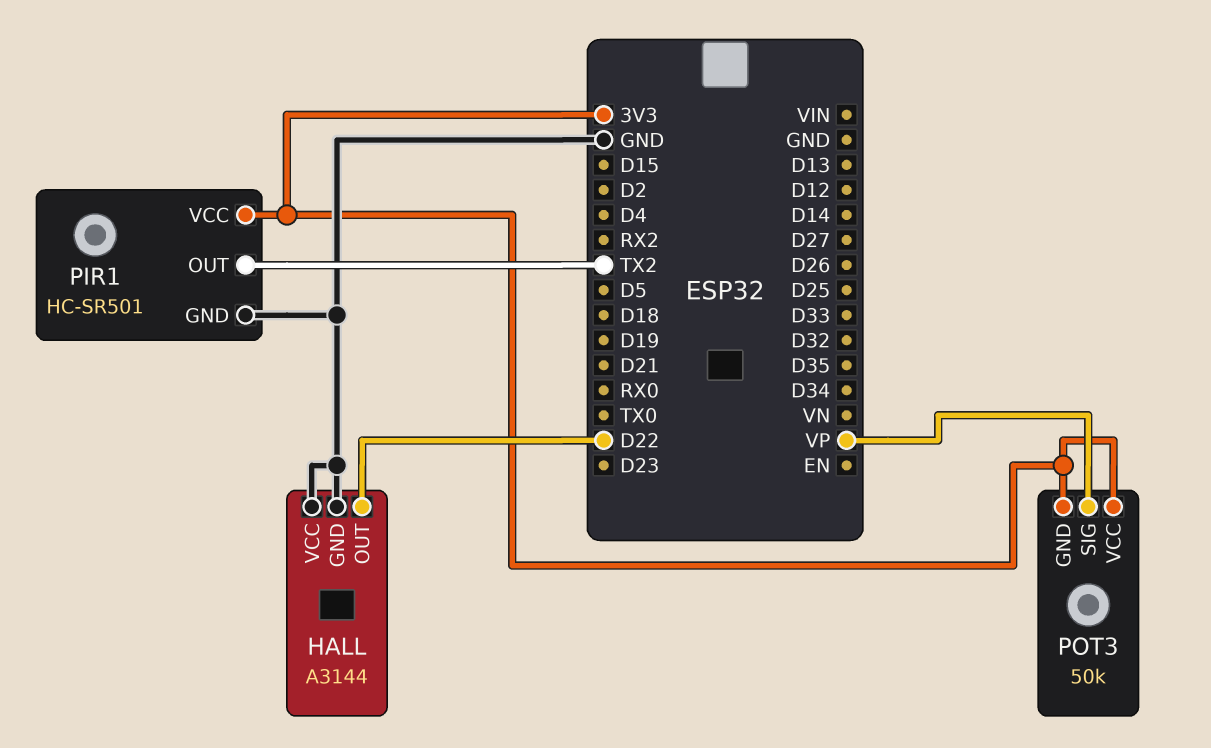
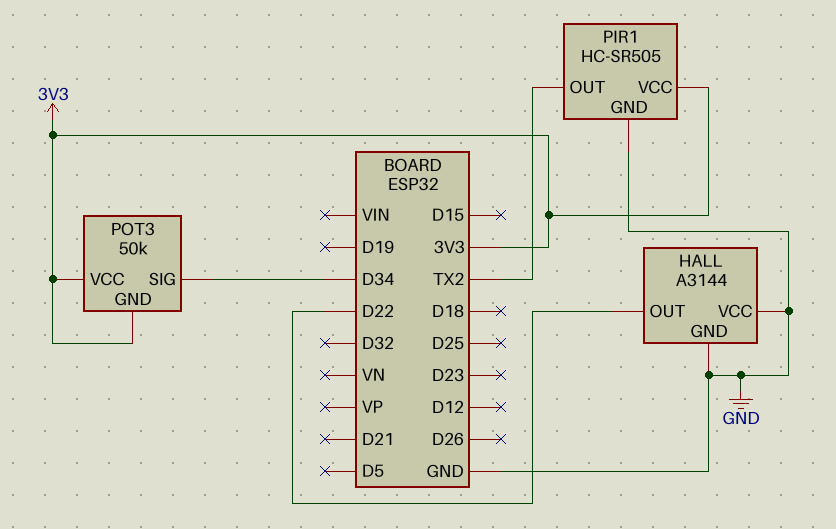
PIR1: HC-SR501 -> HC-SR505
POT3 pin SIG: VP -> D34

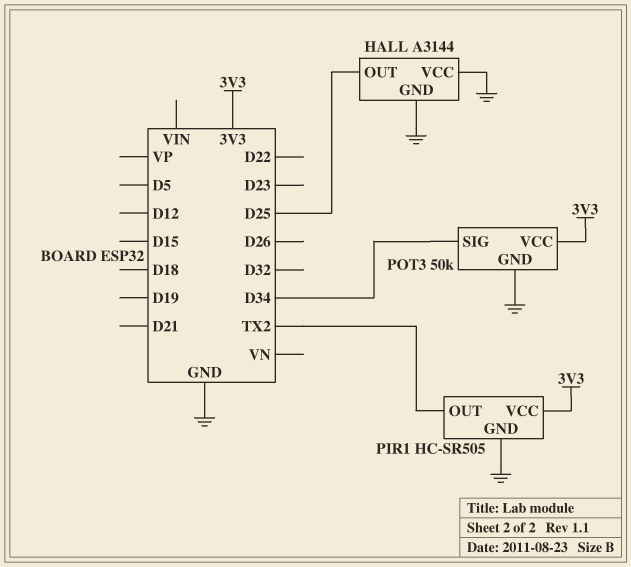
HALL pin OUT: D22 -> D25
POT3 pin GND: 3V3 -> GND

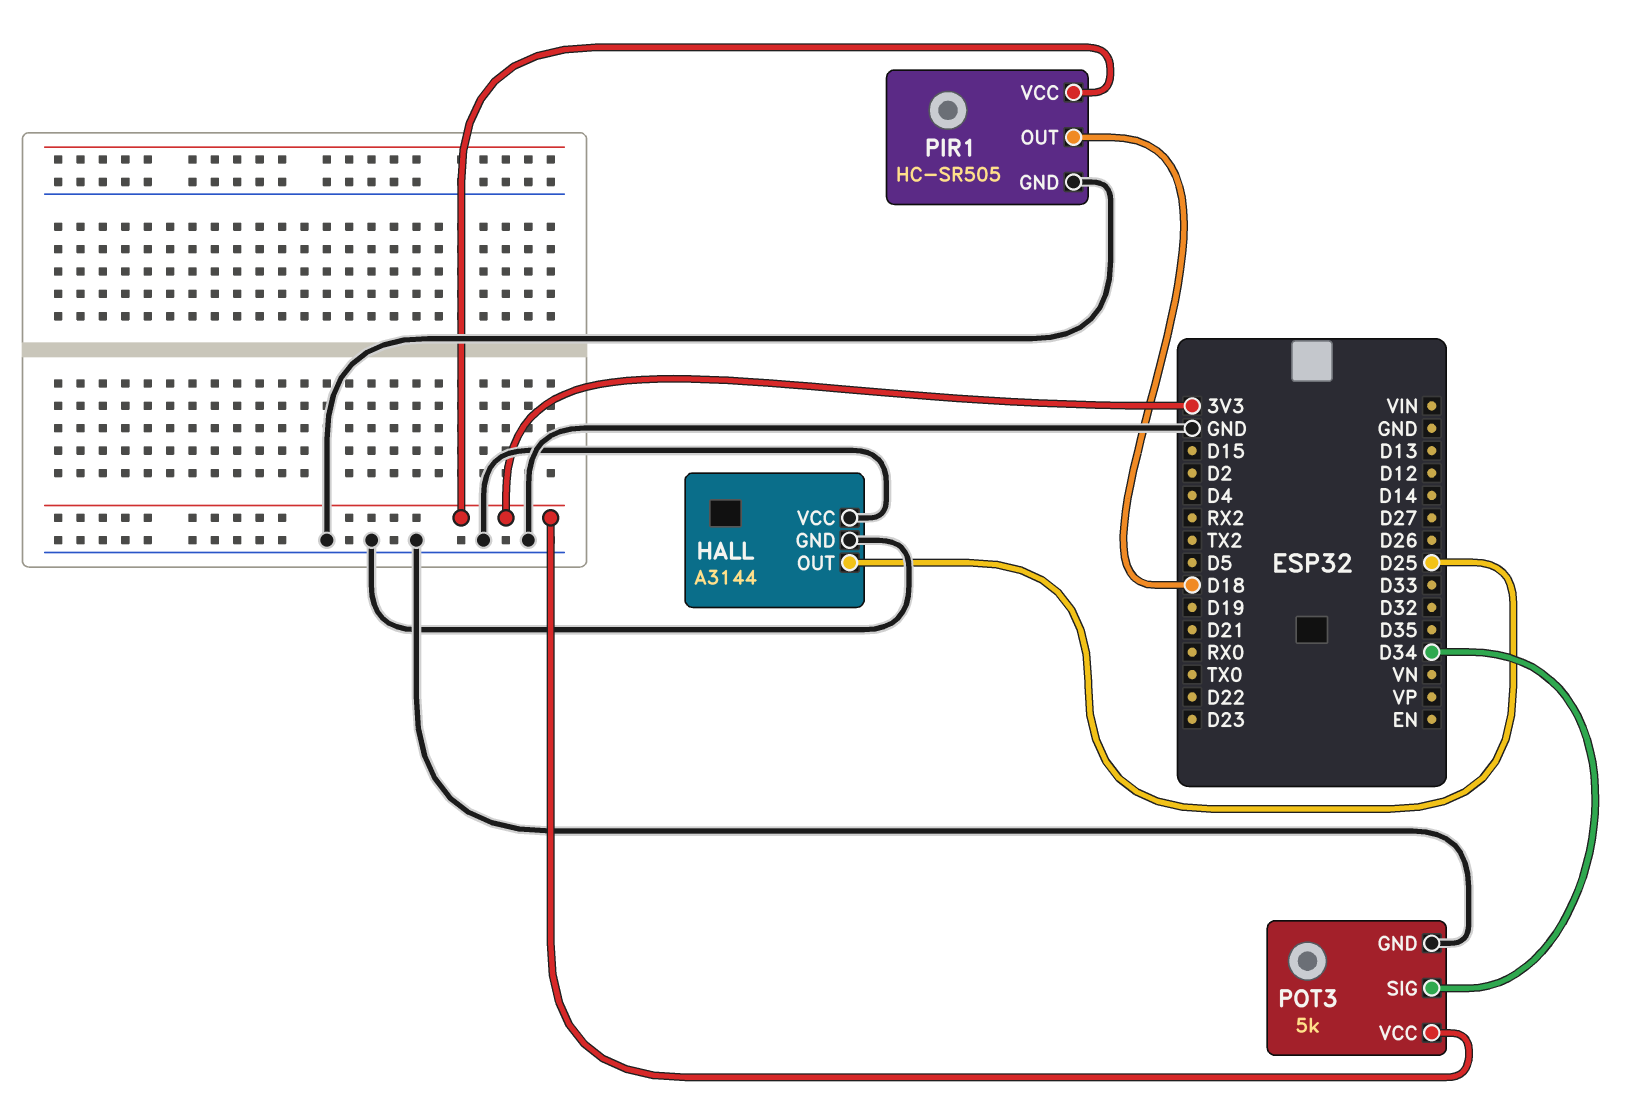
PIR1 pin OUT: TX2 -> D18
POT3: 50k -> 5k

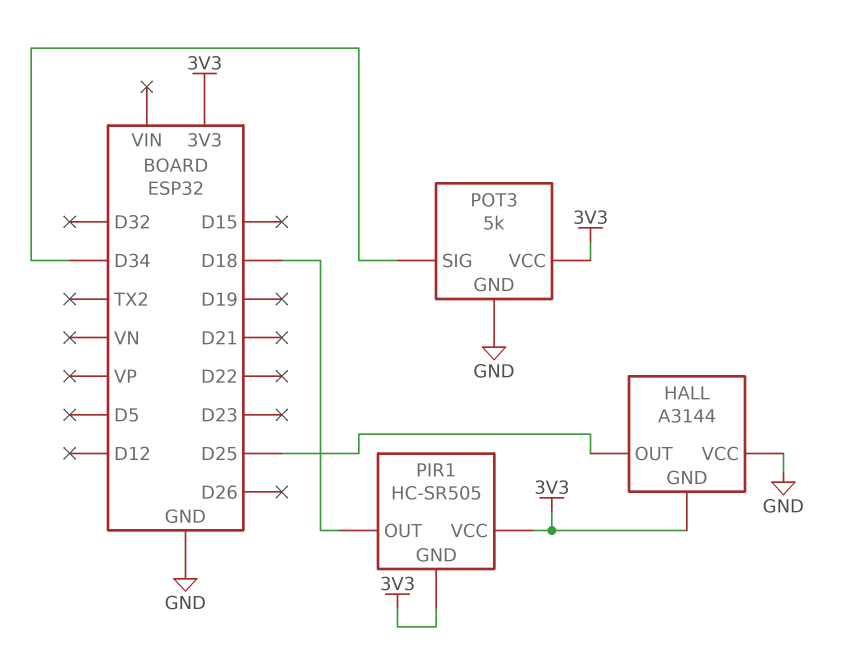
HALL pin GND: GND -> 3V3
PIR1 pin GND: GND -> 3V3

